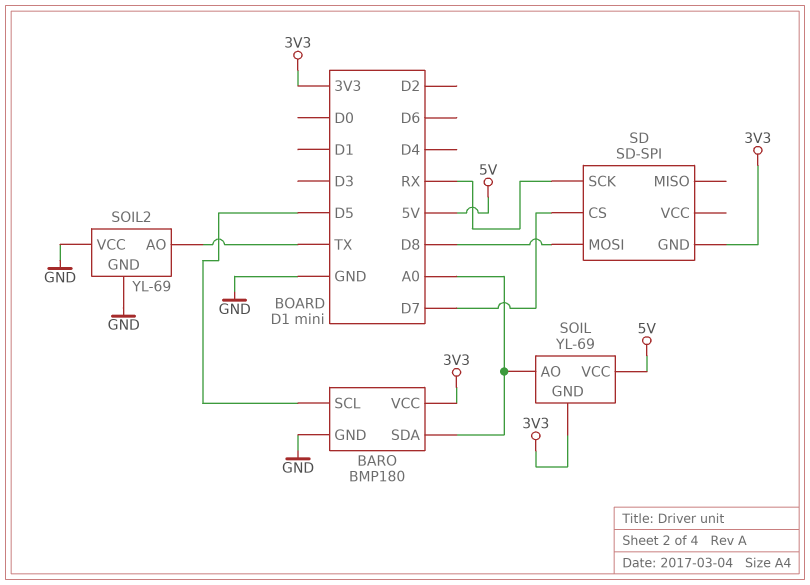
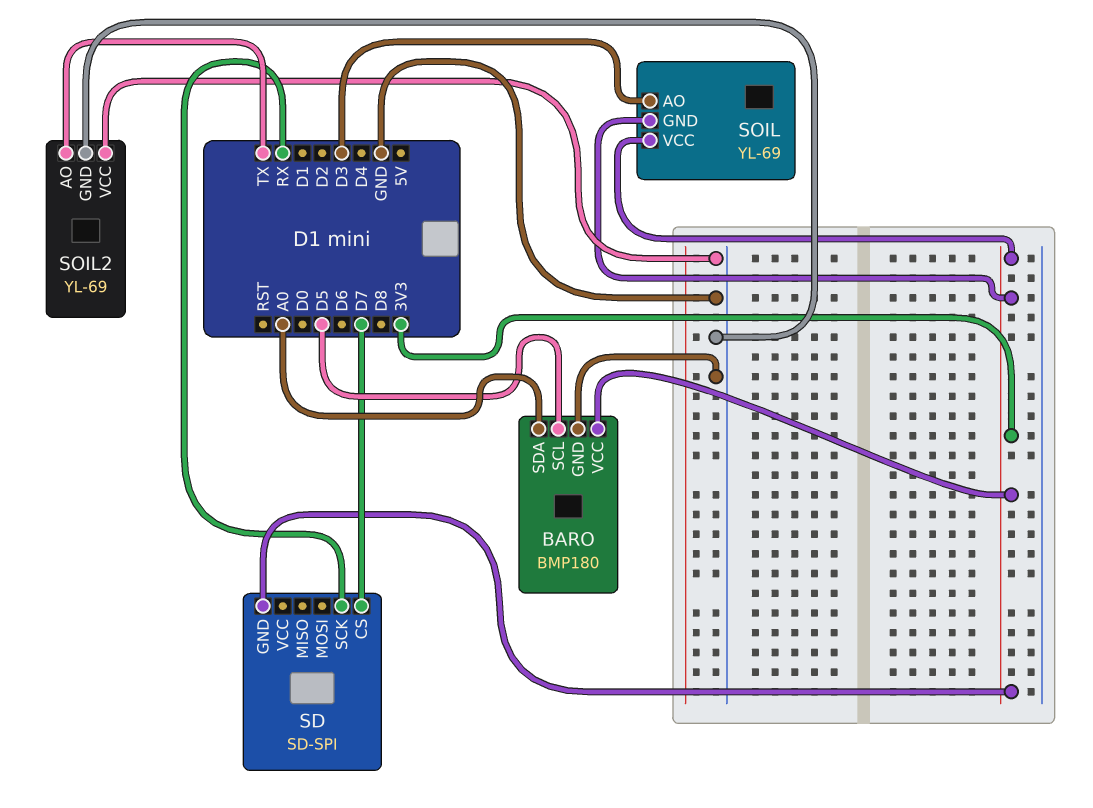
SD pin MOSI: D8 -> none
SOIL pin AO: A0 -> D3
SOIL pin VCC: 5V -> 3V3

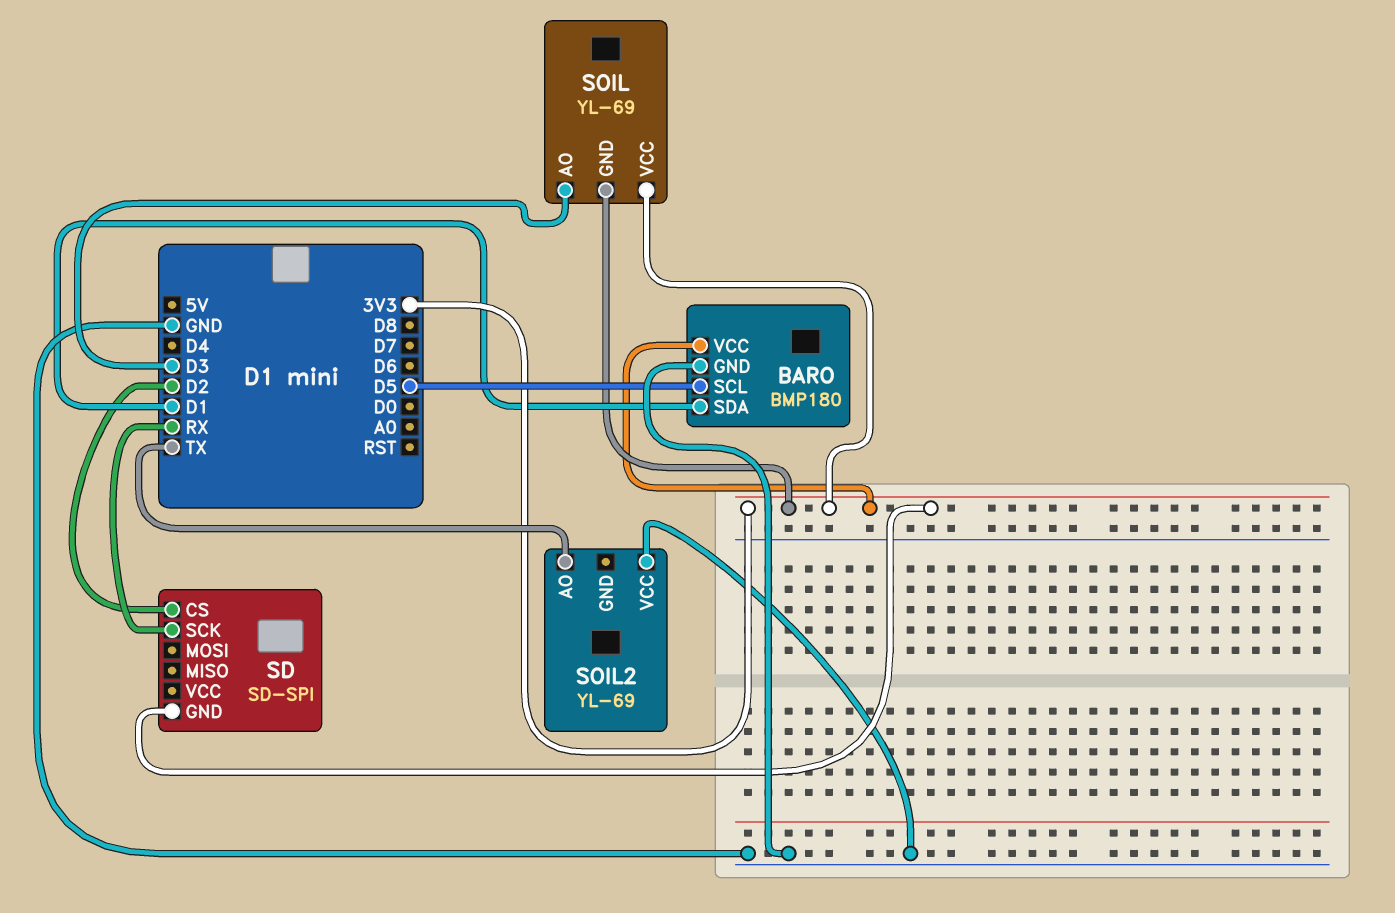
BARO pin SDA: A0 -> D1
SD pin CS: D7 -> D2
SOIL2 pin GND: GND -> none

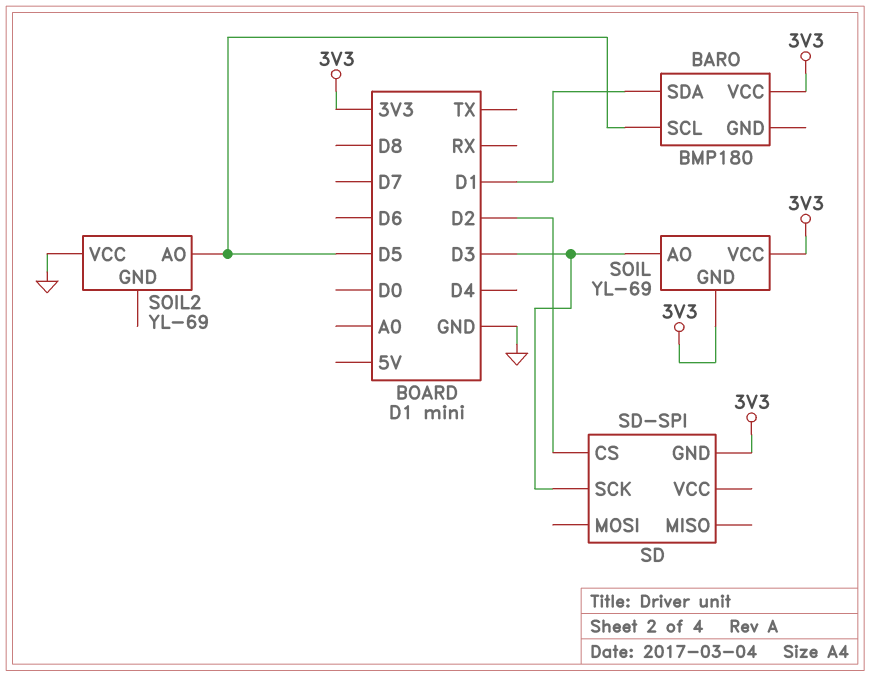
BARO pin GND: GND -> none
SD pin SCK: RX -> D3
SOIL2 pin AO: TX -> D5

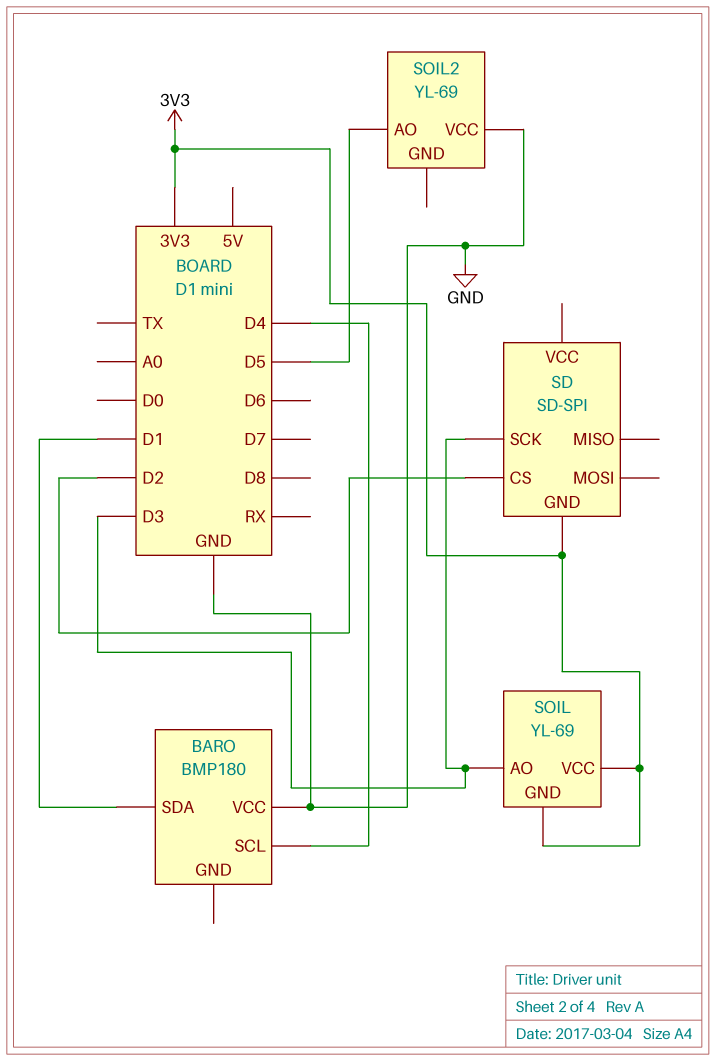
BARO pin SCL: D5 -> D4
BARO pin VCC: 3V3 -> GND

